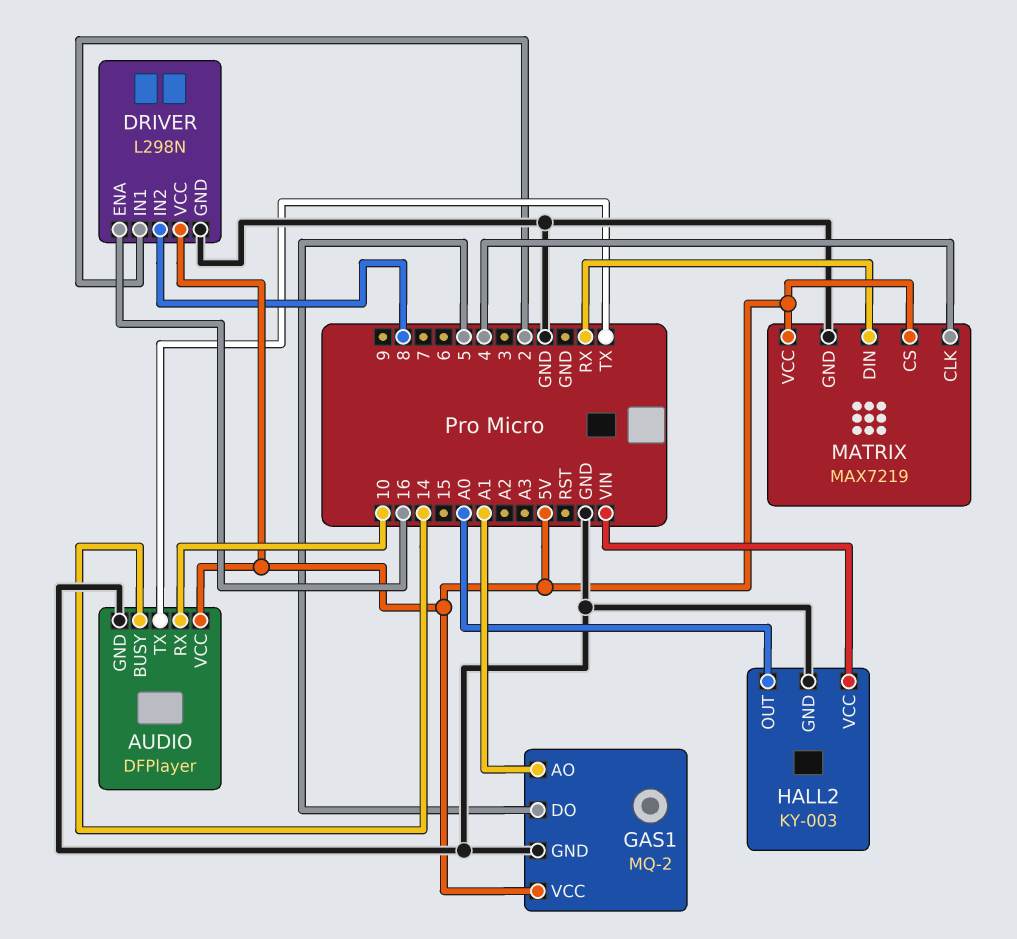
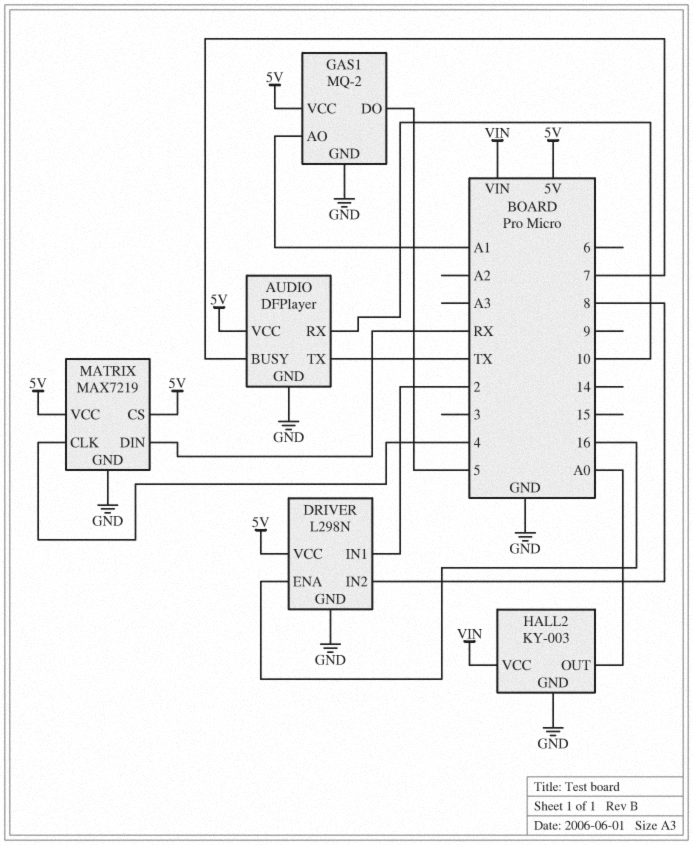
AUDIO pin BUSY: 14 -> 7

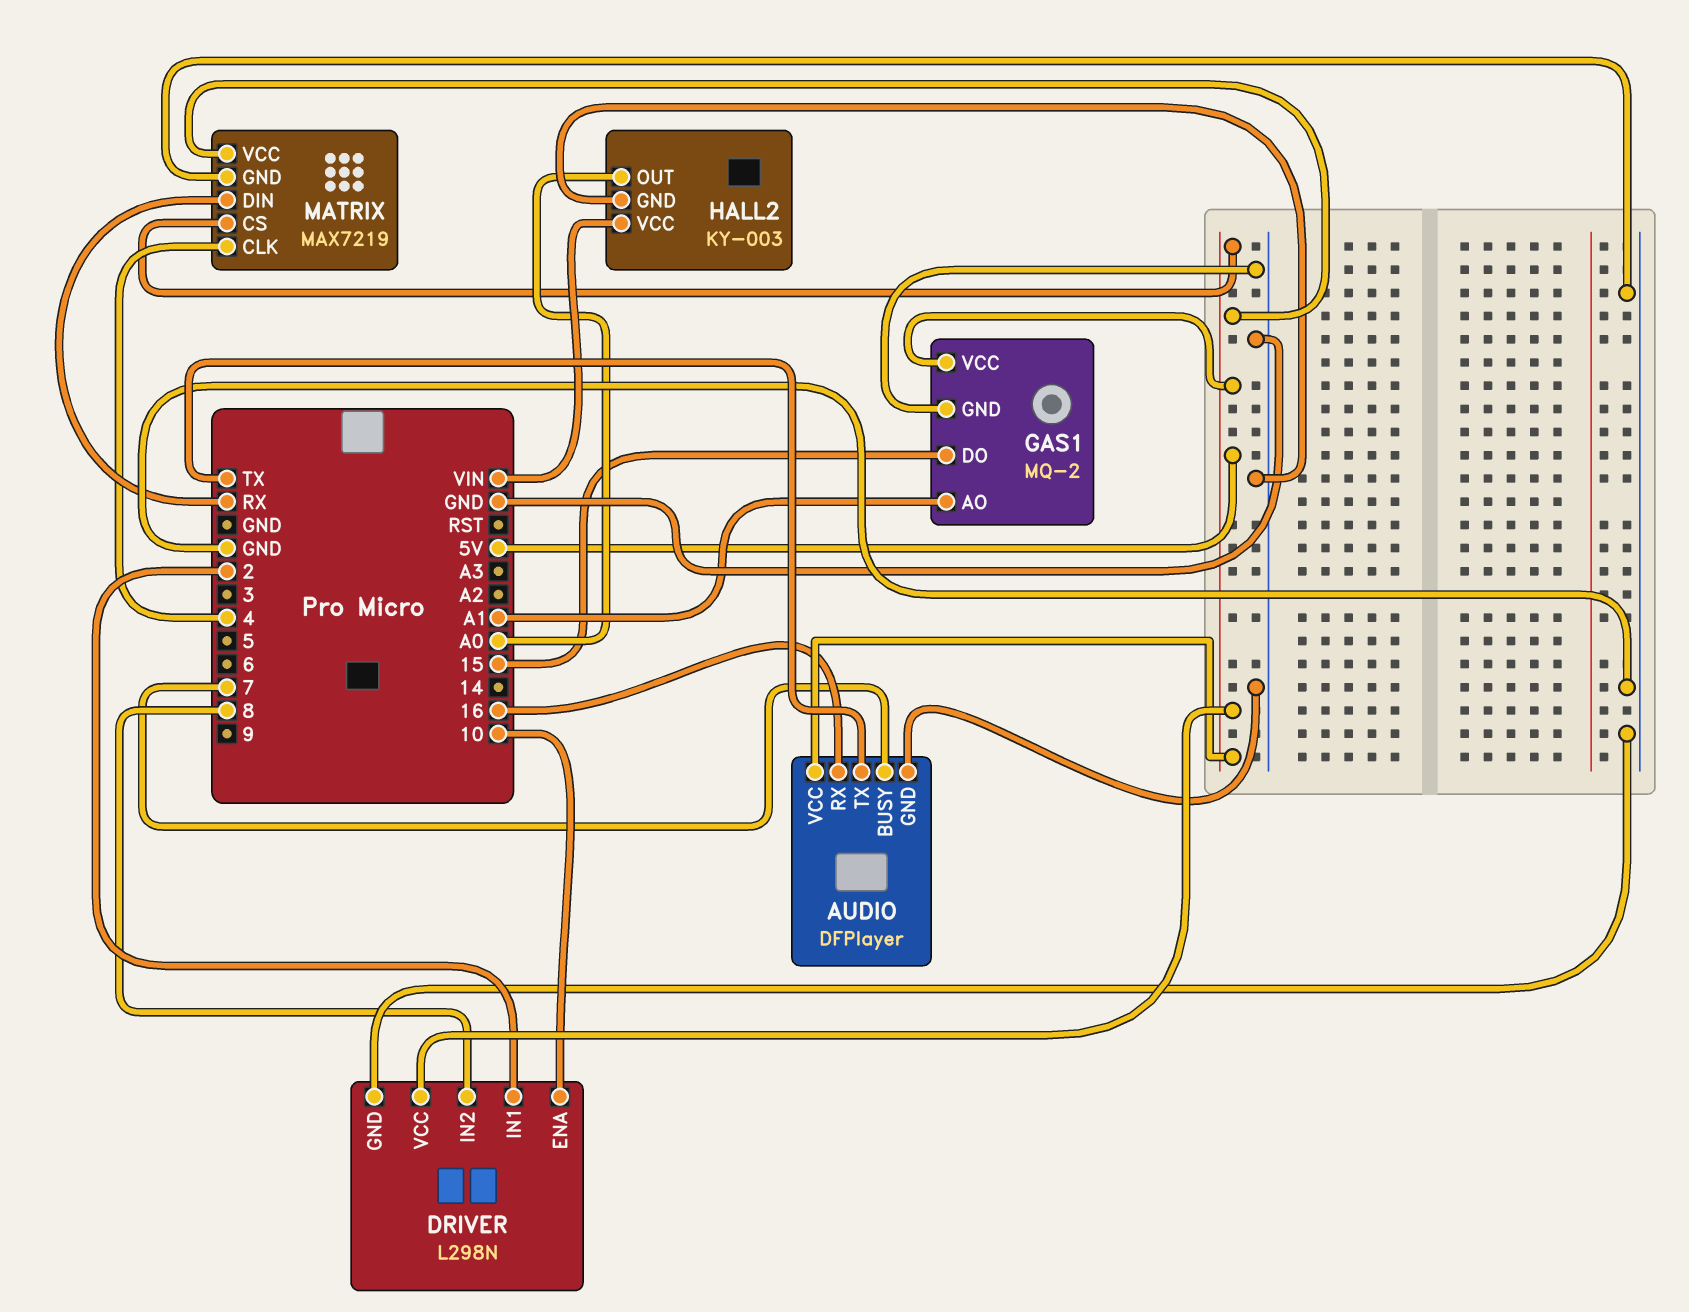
AUDIO pin RX: 10 -> 16
DRIVER pin ENA: 16 -> 10
GAS1 pin DO: 5 -> 15

